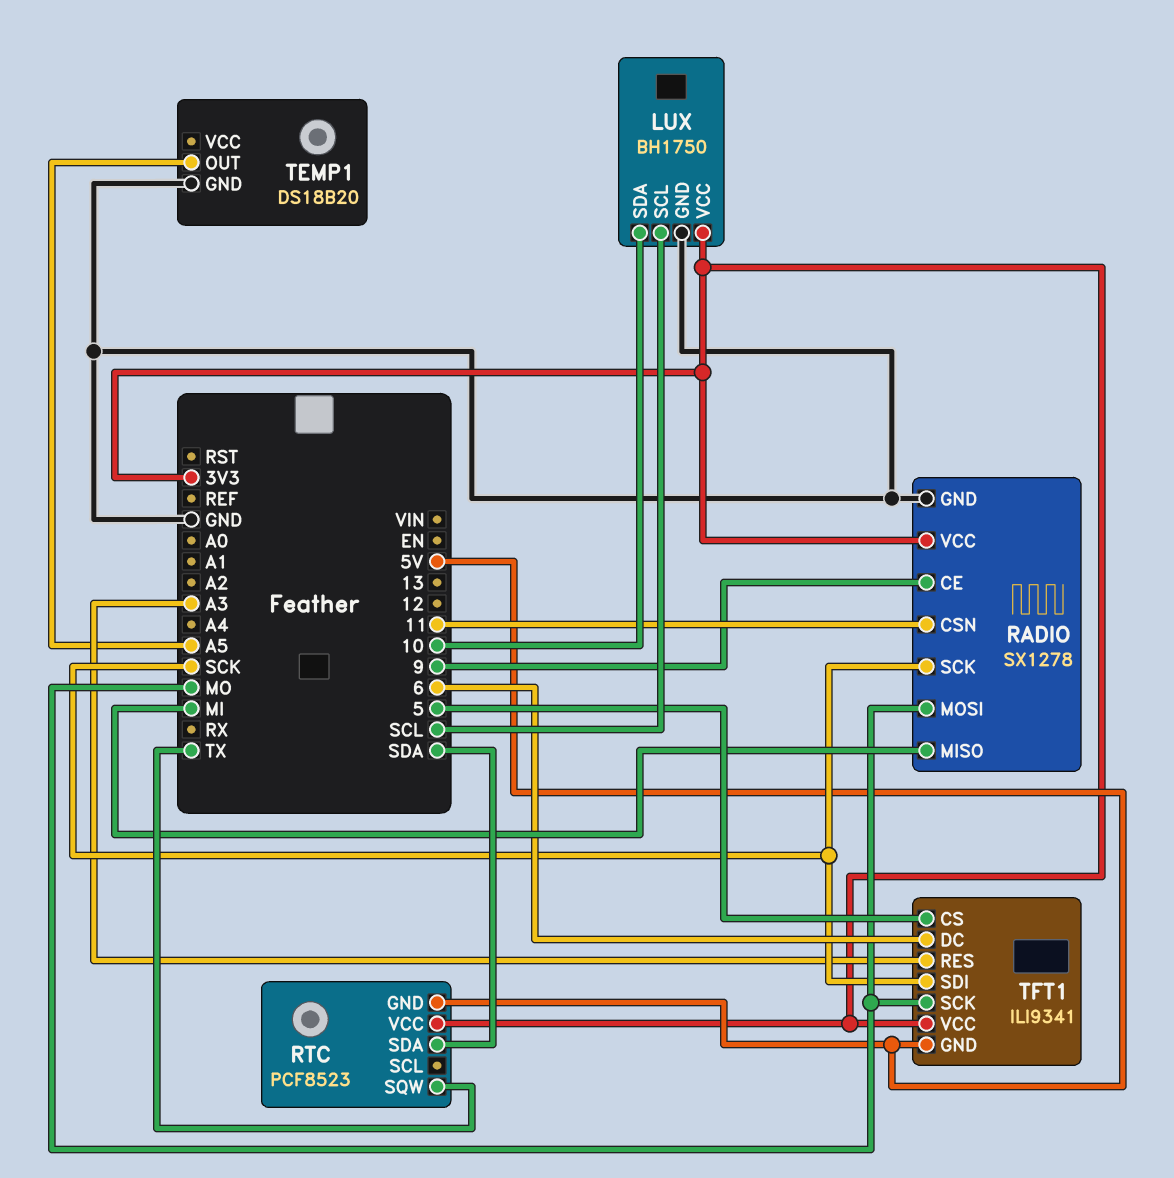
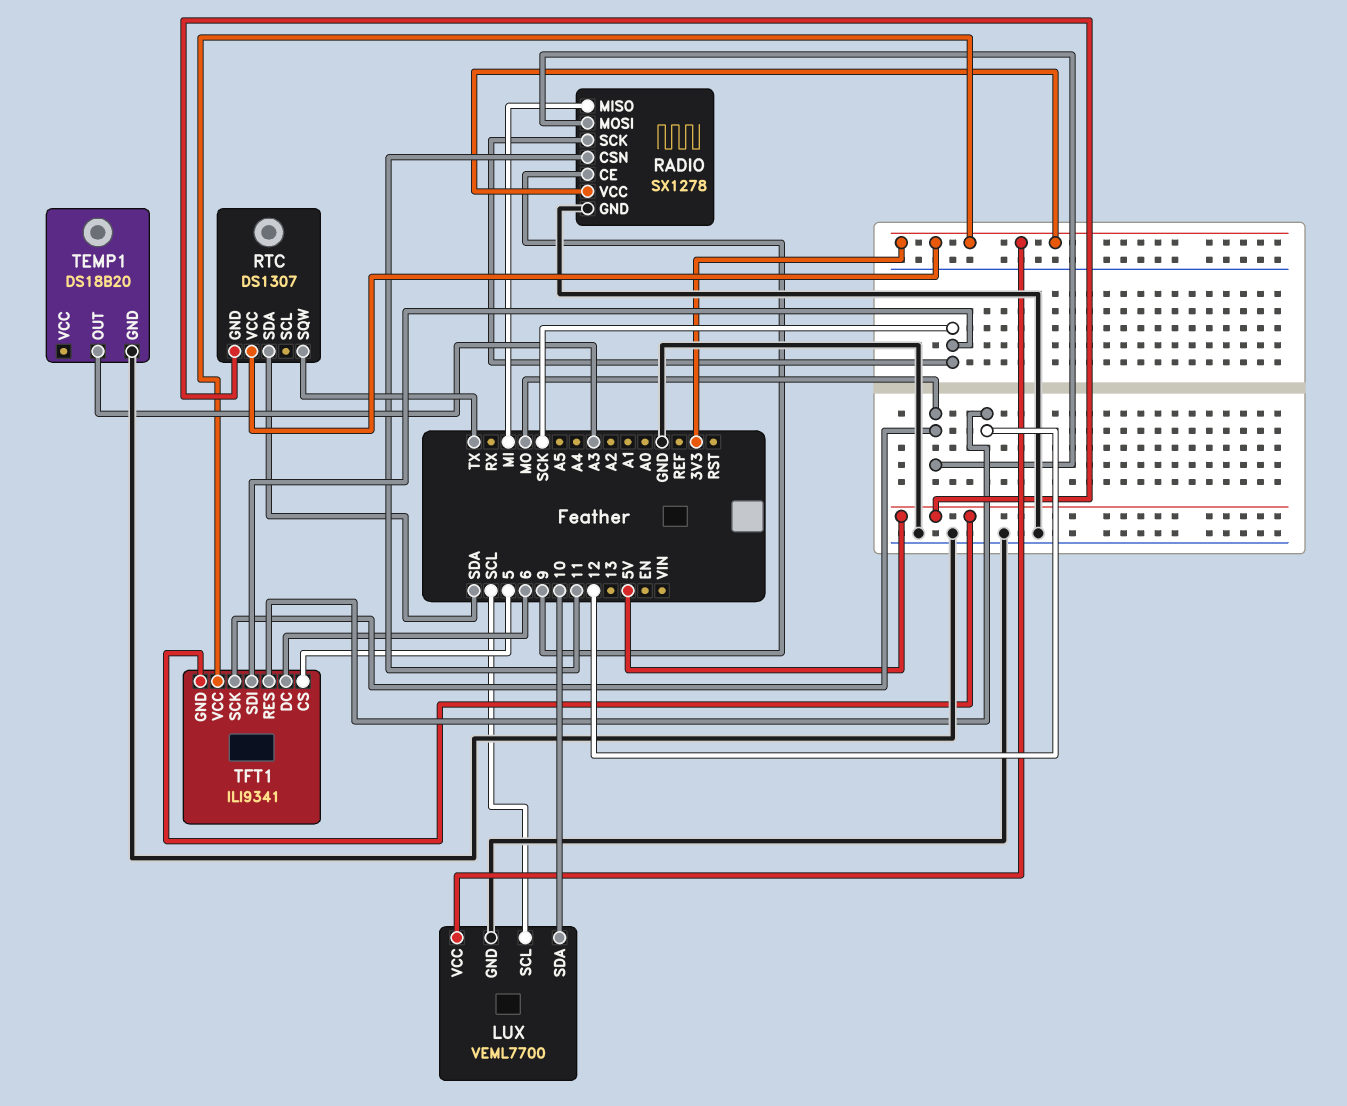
LUX: BH1750 -> VEML7700
RTC: PCF8523 -> DS1307
TEMP1 pin OUT: A5 -> A3
TFT1 pin RES: A3 -> 12

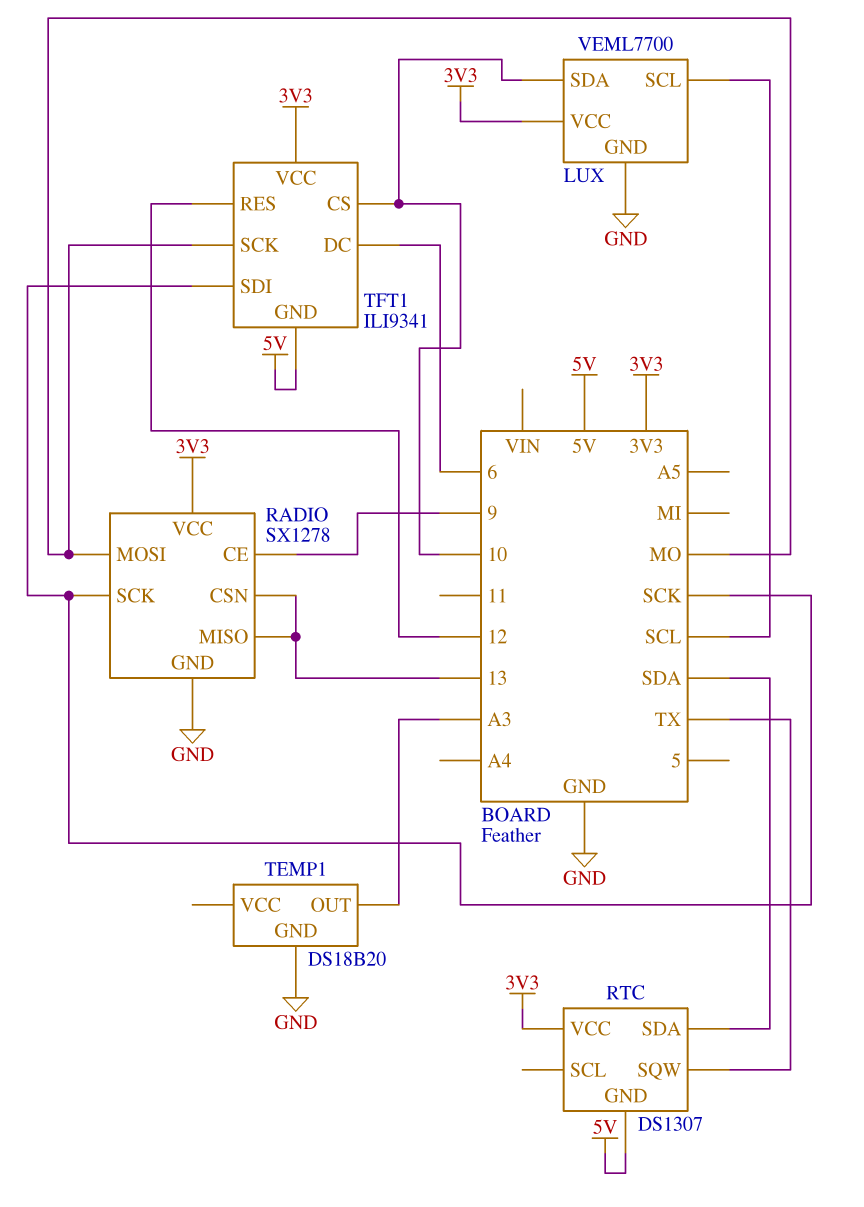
RADIO pin CSN: 11 -> 13
RADIO pin MISO: MI -> 13
TFT1 pin CS: 5 -> 10

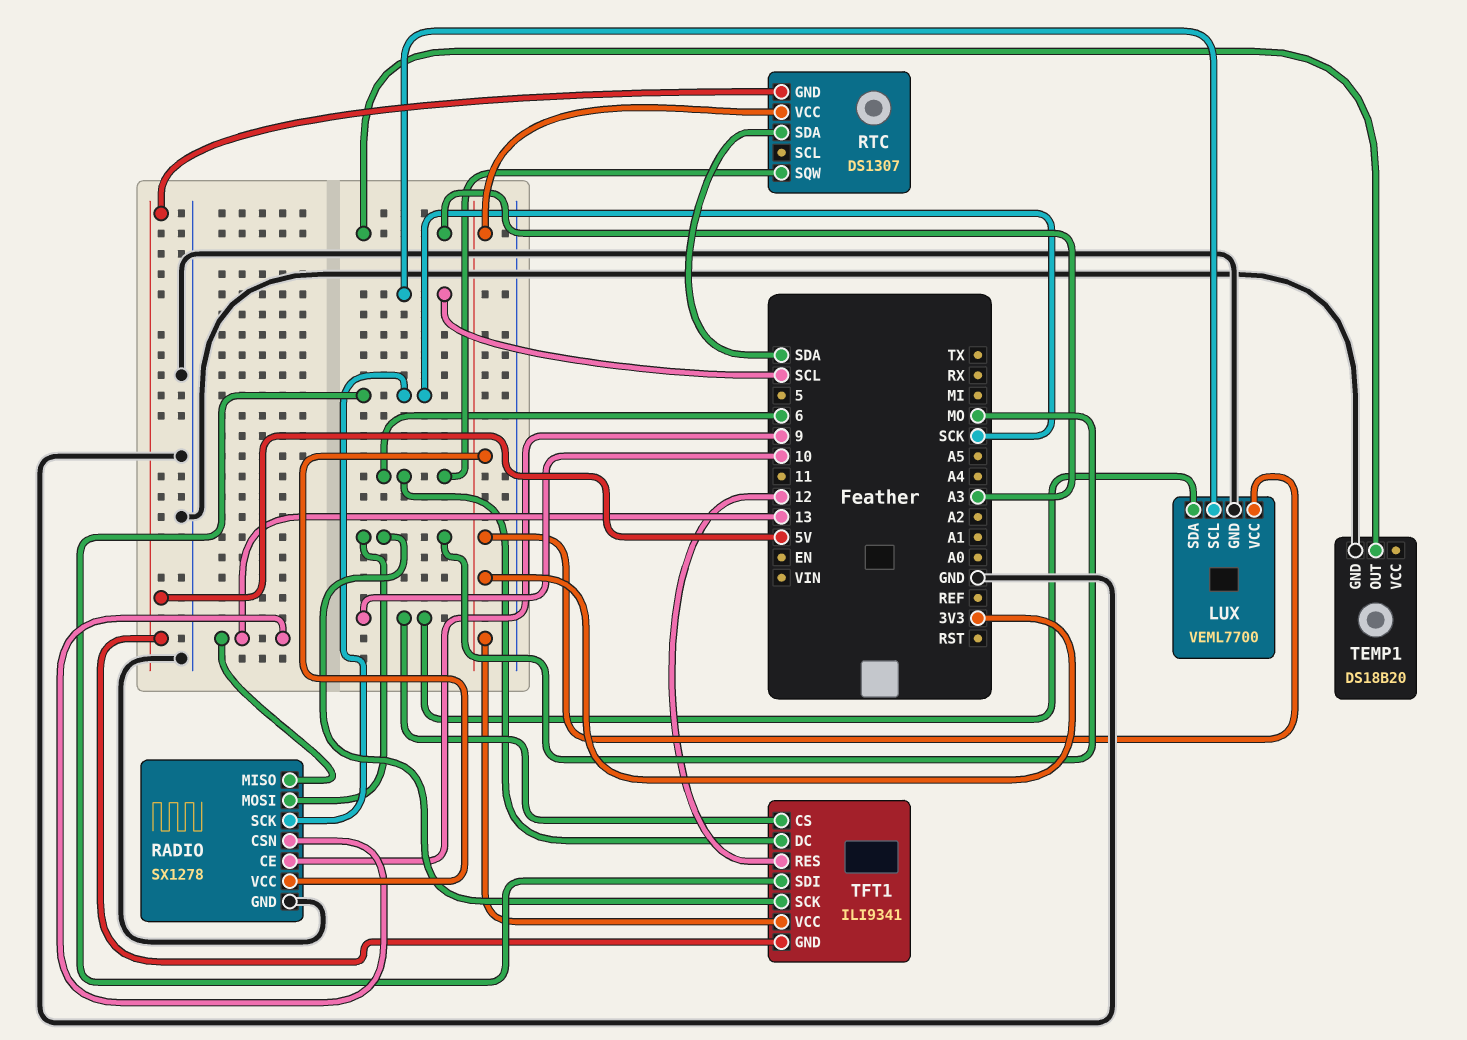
RTC pin SQW: TX -> 6

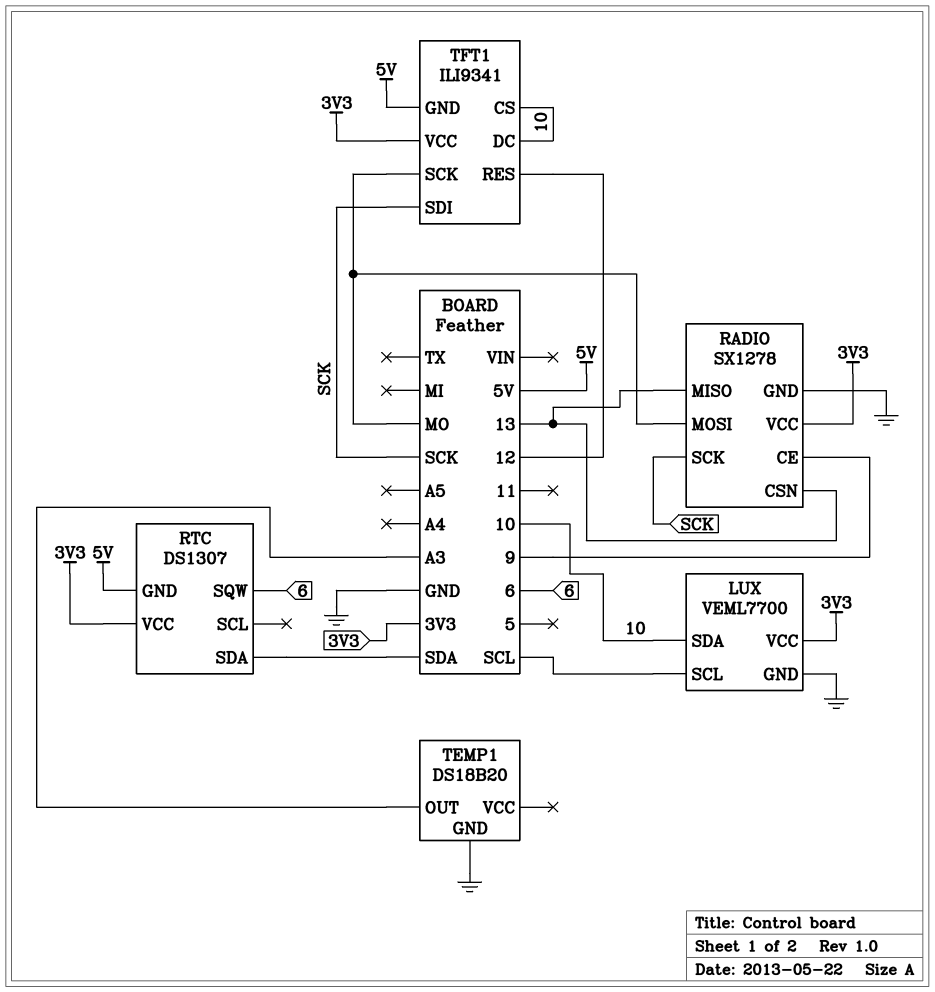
TFT1 pin DC: 6 -> 10

